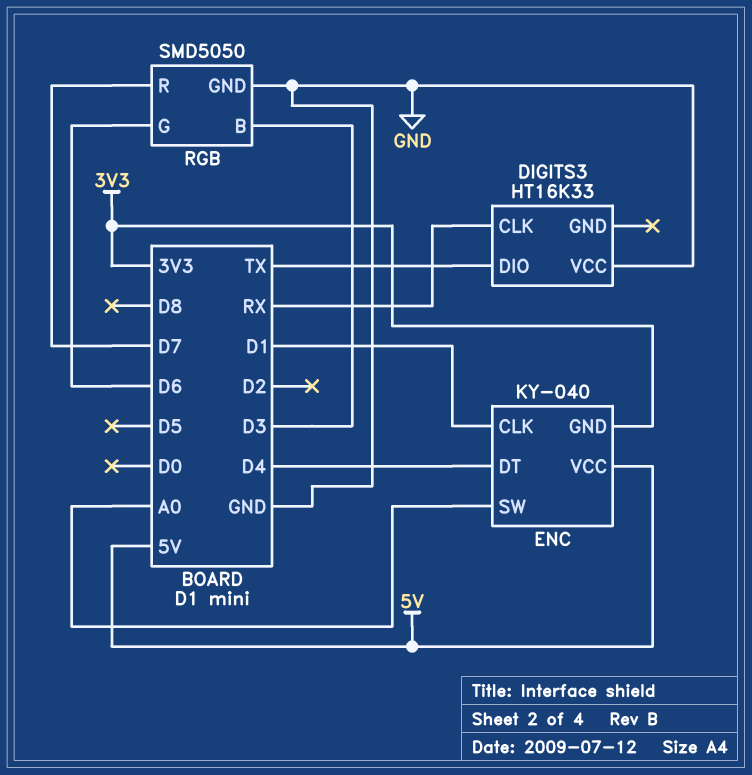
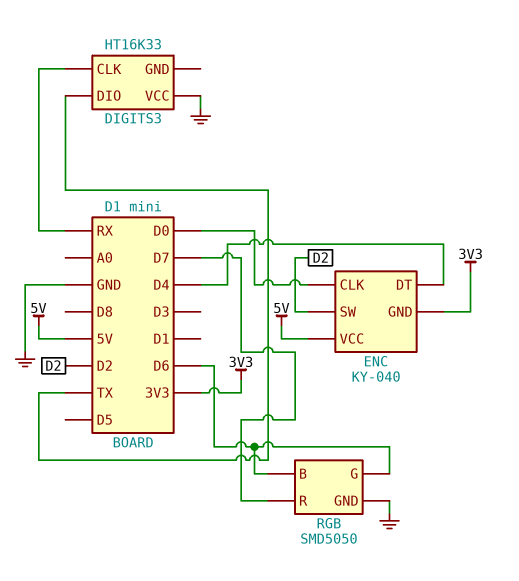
ENC pin CLK: D1 -> D0
ENC pin SW: A0 -> D2
RGB pin B: D3 -> D6

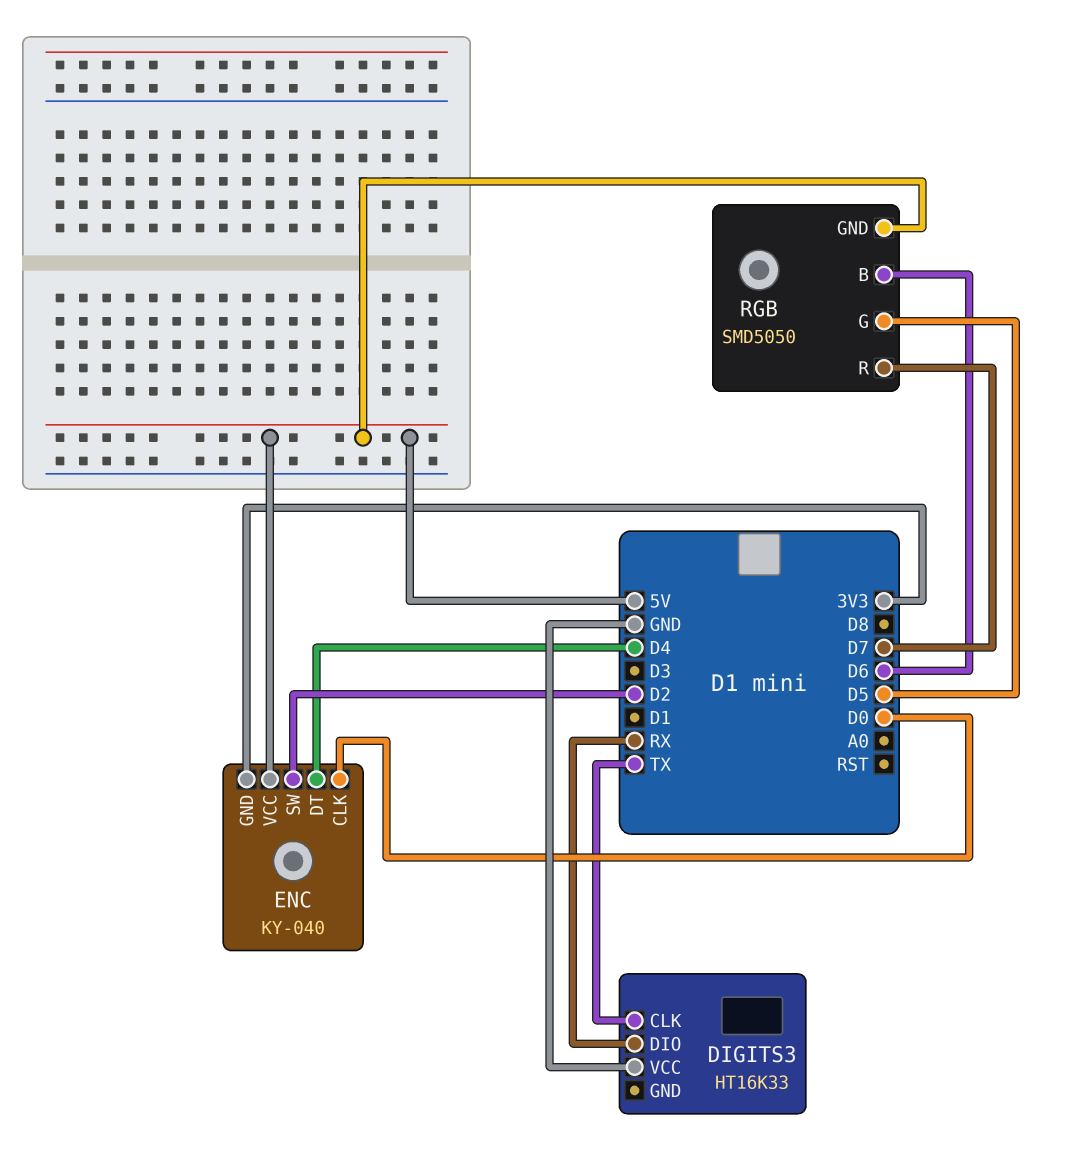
DIGITS3 pin CLK: RX -> TX
DIGITS3 pin DIO: TX -> RX
RGB pin G: D6 -> D5
RGB pin GND: GND -> 5V

